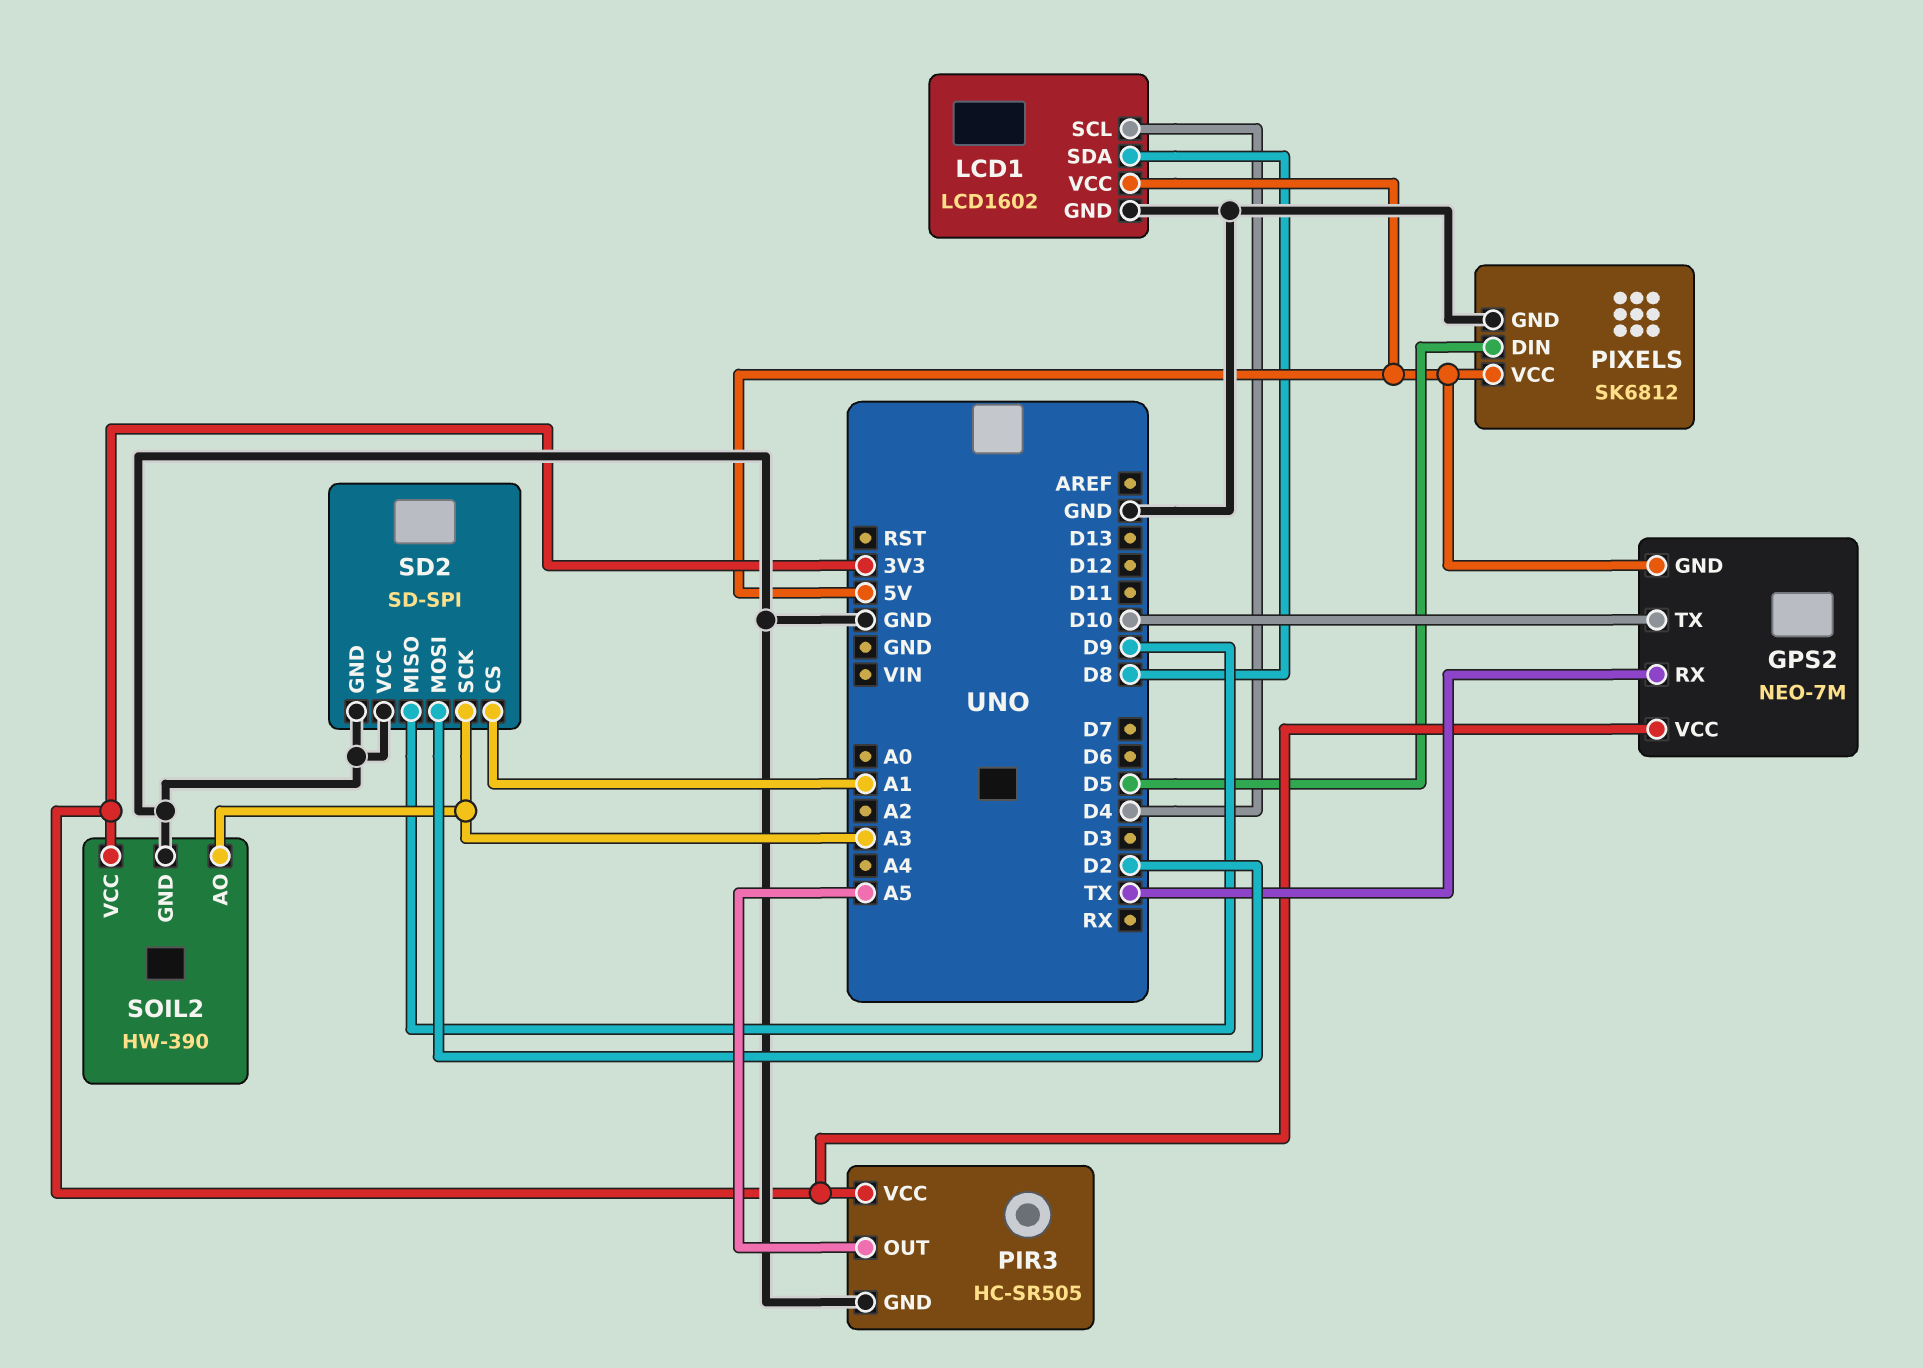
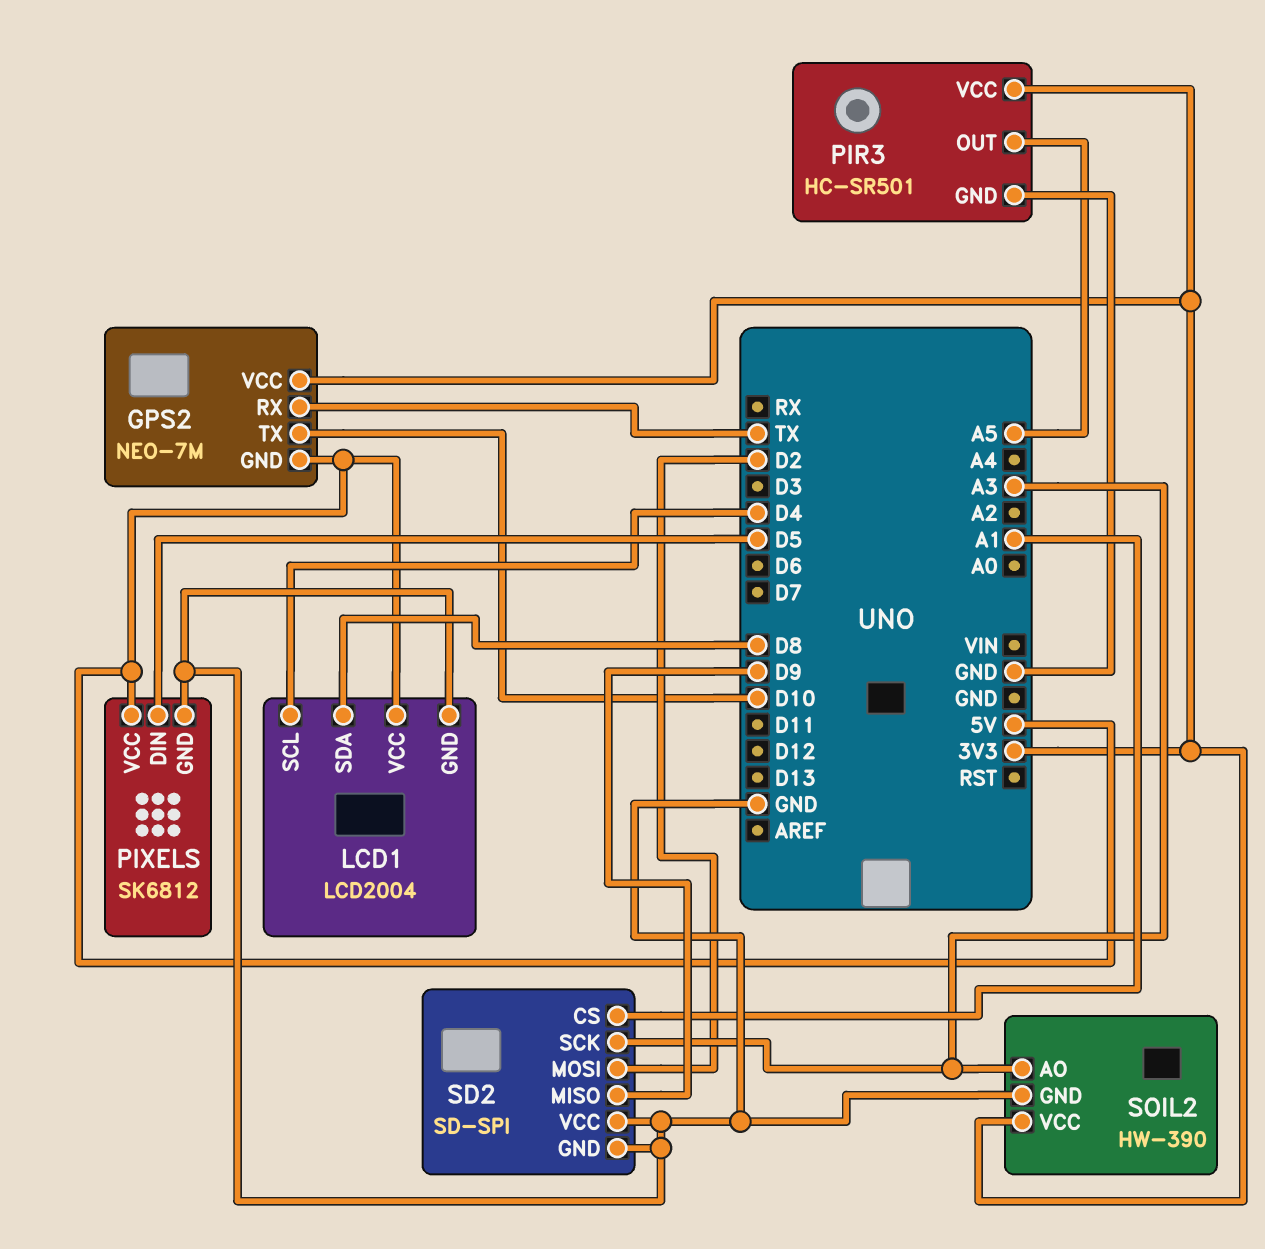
LCD1: LCD1602 -> LCD2004
PIR3: HC-SR505 -> HC-SR501

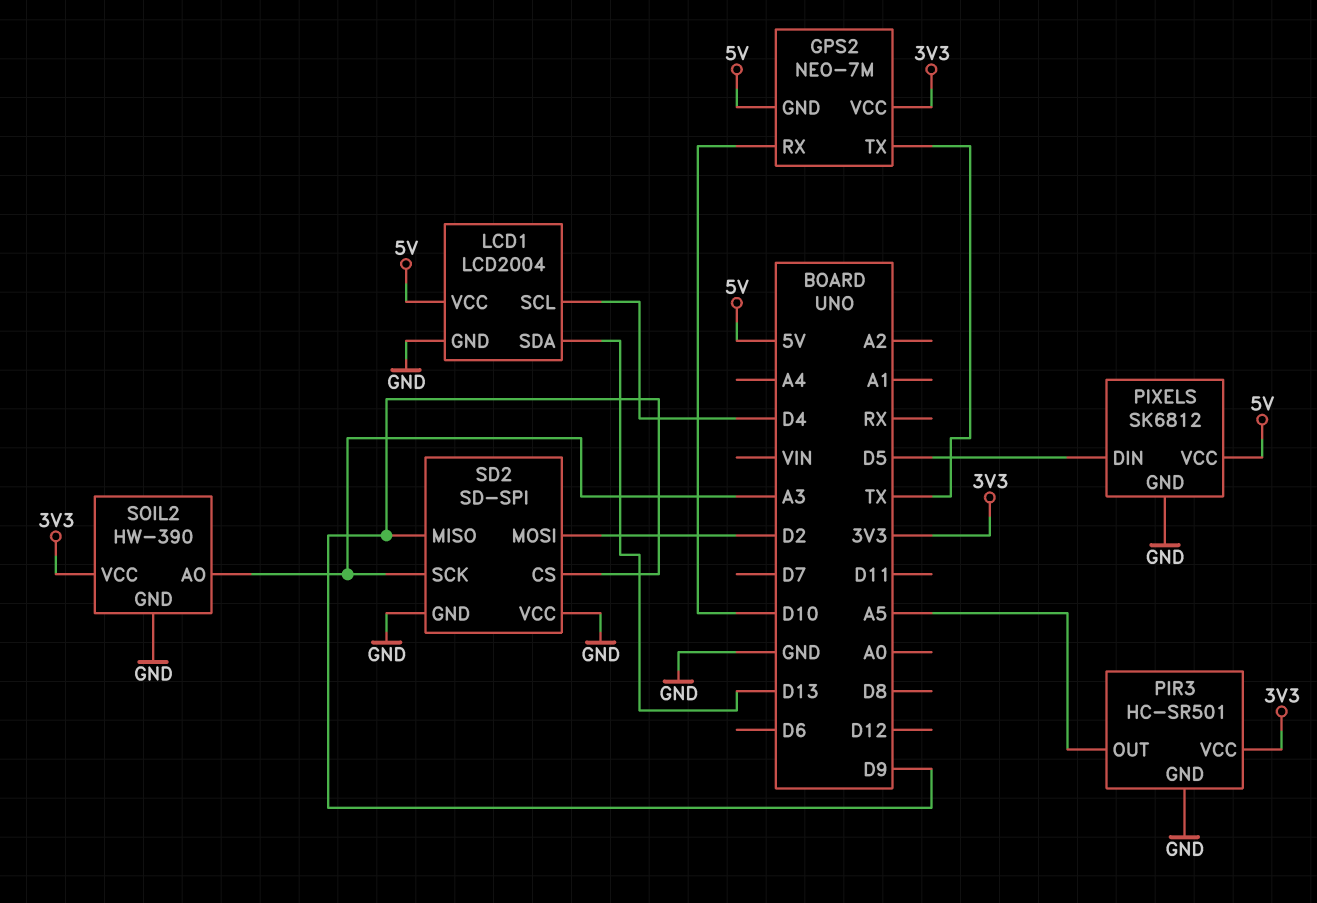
GPS2 pin RX: TX -> D10
GPS2 pin TX: D10 -> TX
LCD1 pin SDA: D8 -> D13
SD2 pin CS: A1 -> D9

